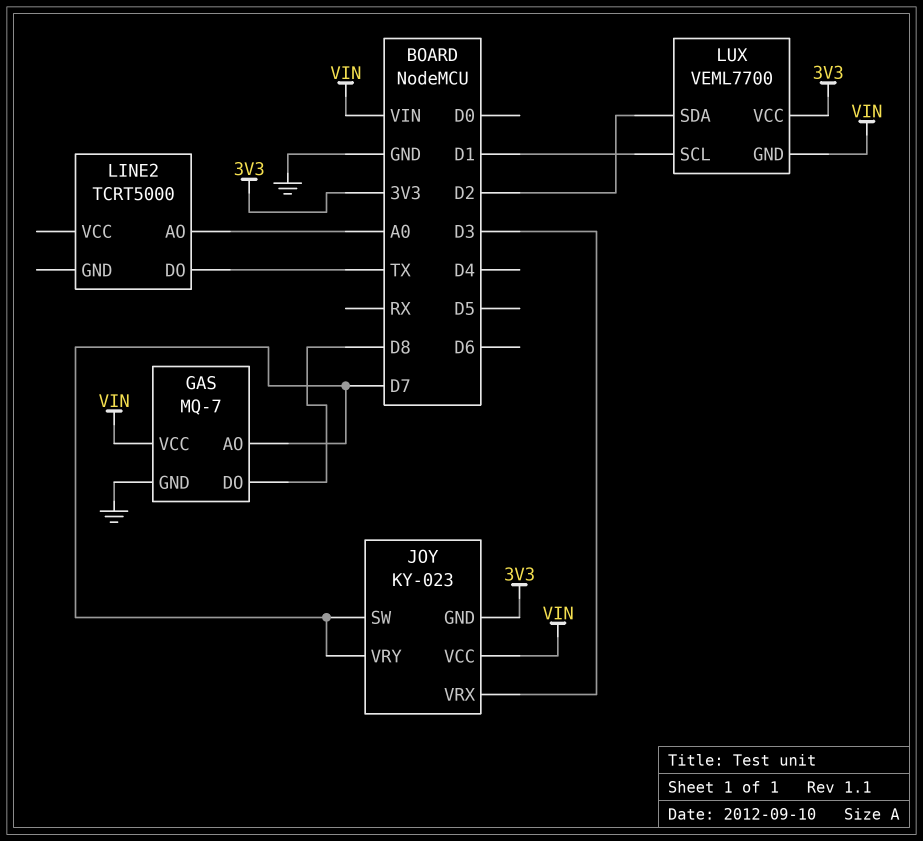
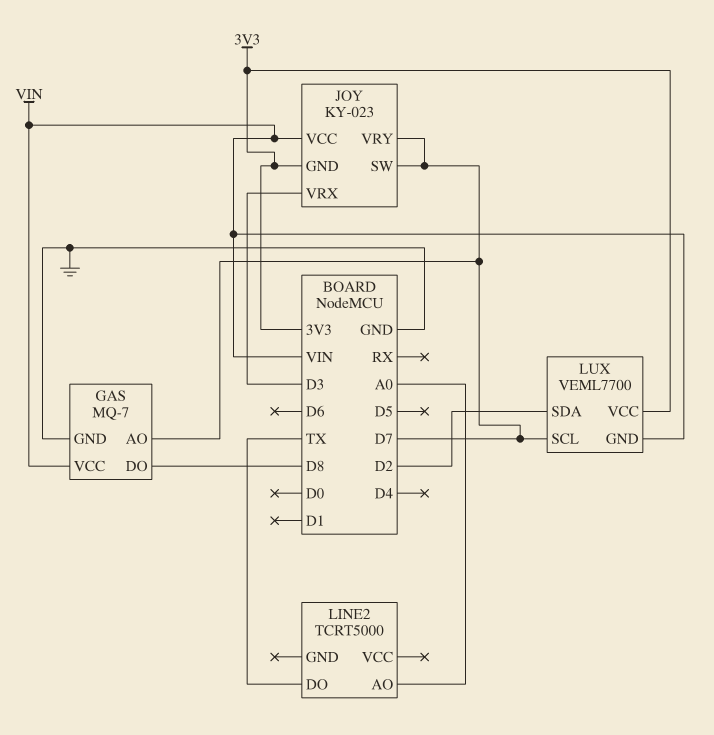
LUX pin SCL: D1 -> D7

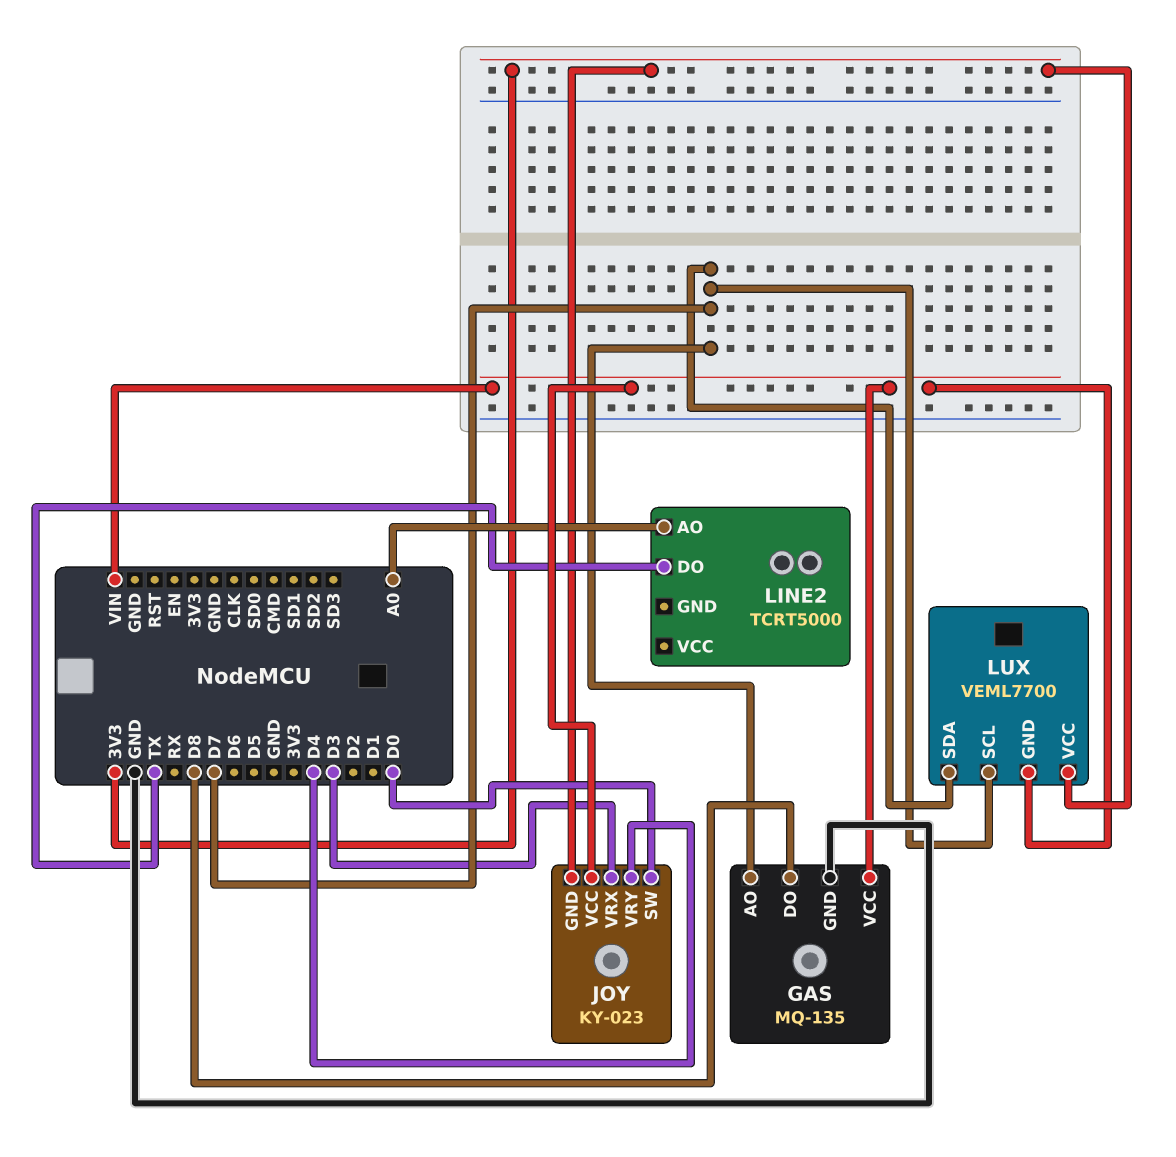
GAS: MQ-7 -> MQ-135
JOY pin SW: D7 -> D0
JOY pin VRY: D7 -> D4
LUX pin SDA: D2 -> D7

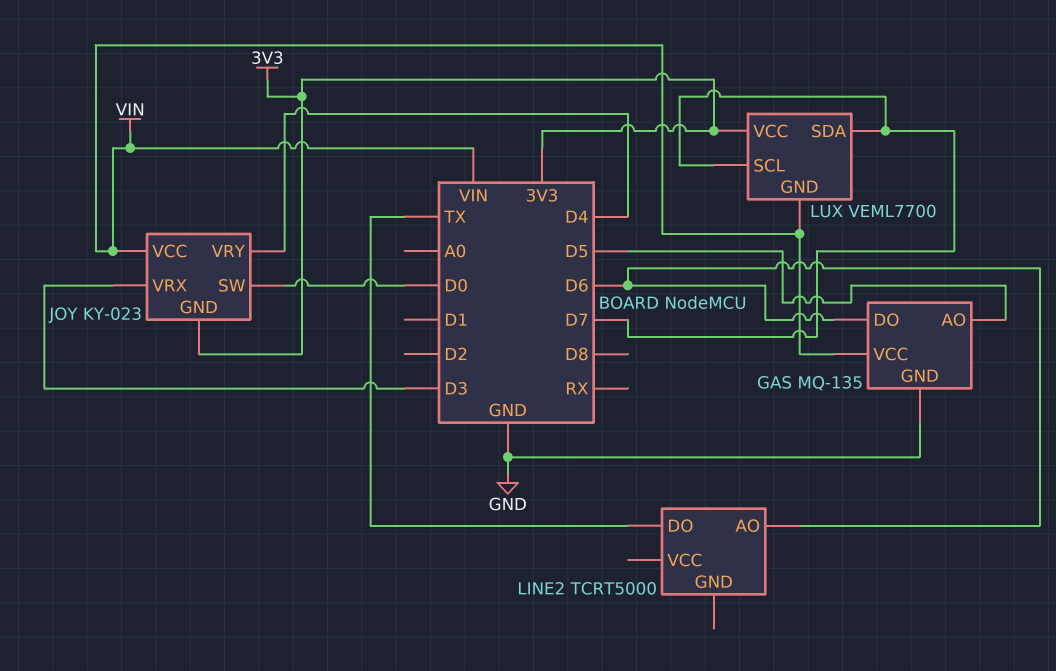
GAS pin AO: D7 -> D5
GAS pin DO: D8 -> D6
LINE2 pin AO: A0 -> D6

